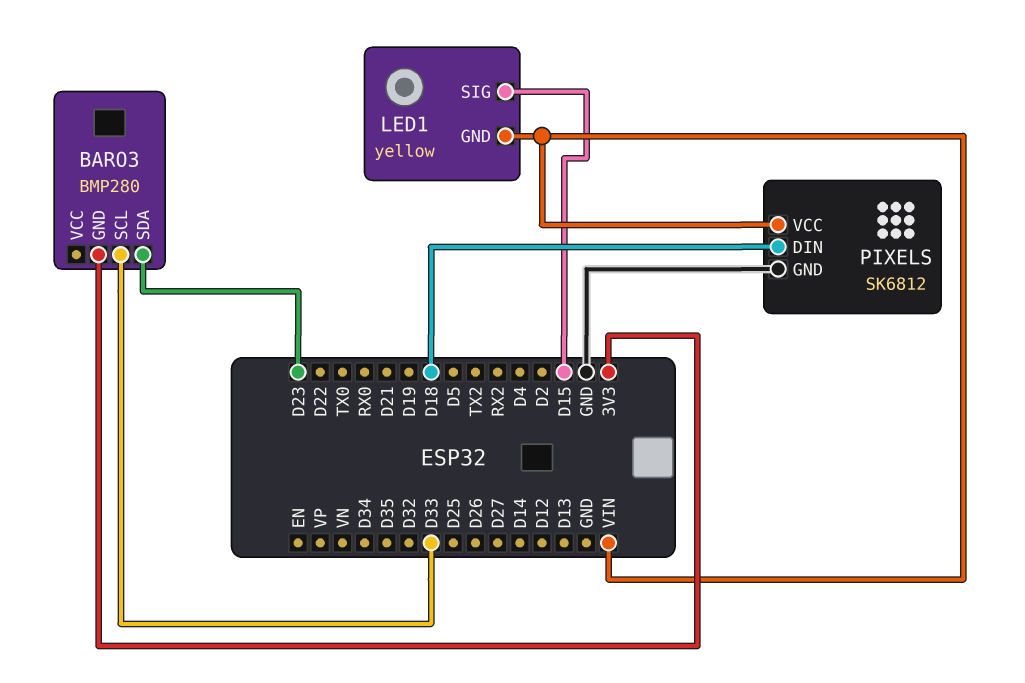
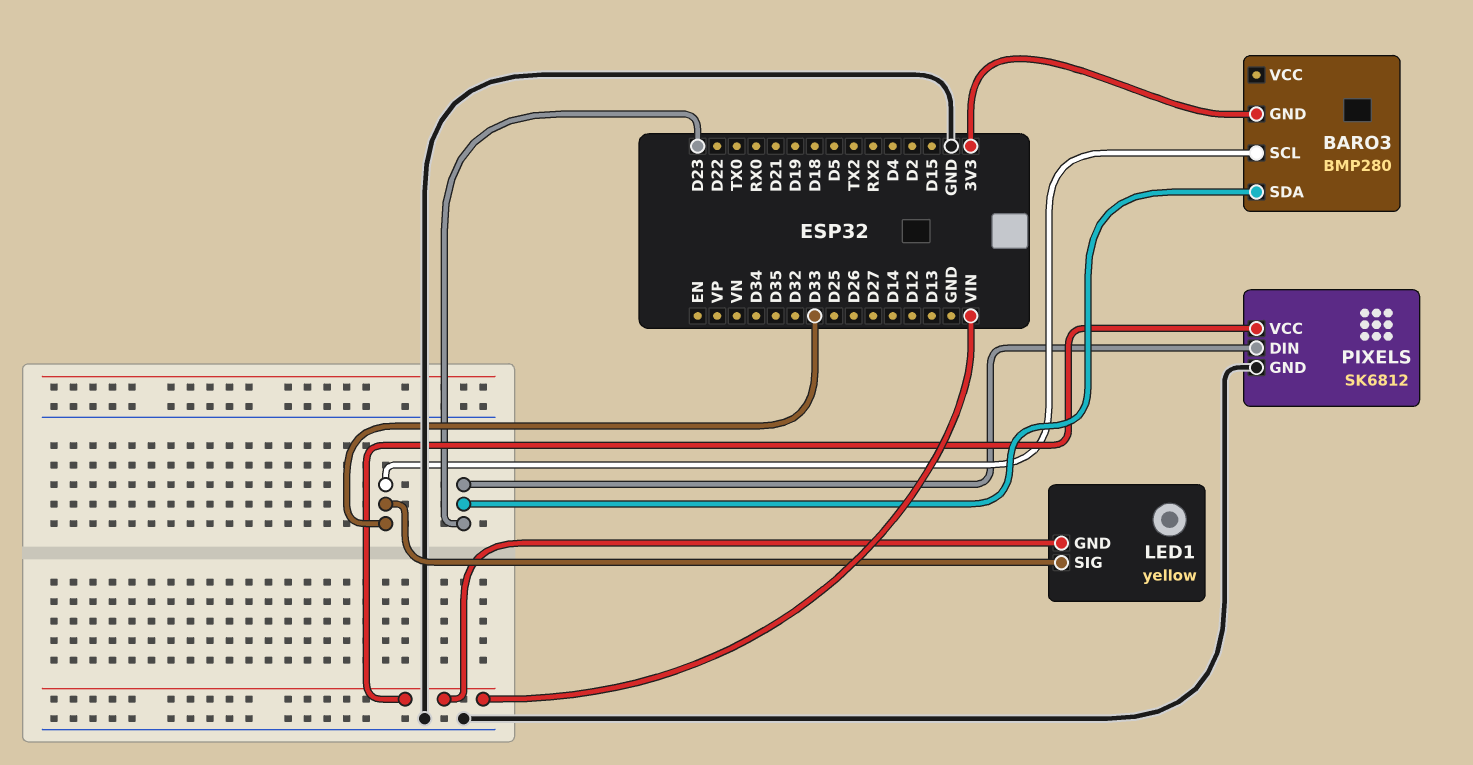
LED1 pin SIG: D15 -> D33
PIXELS pin DIN: D18 -> D23

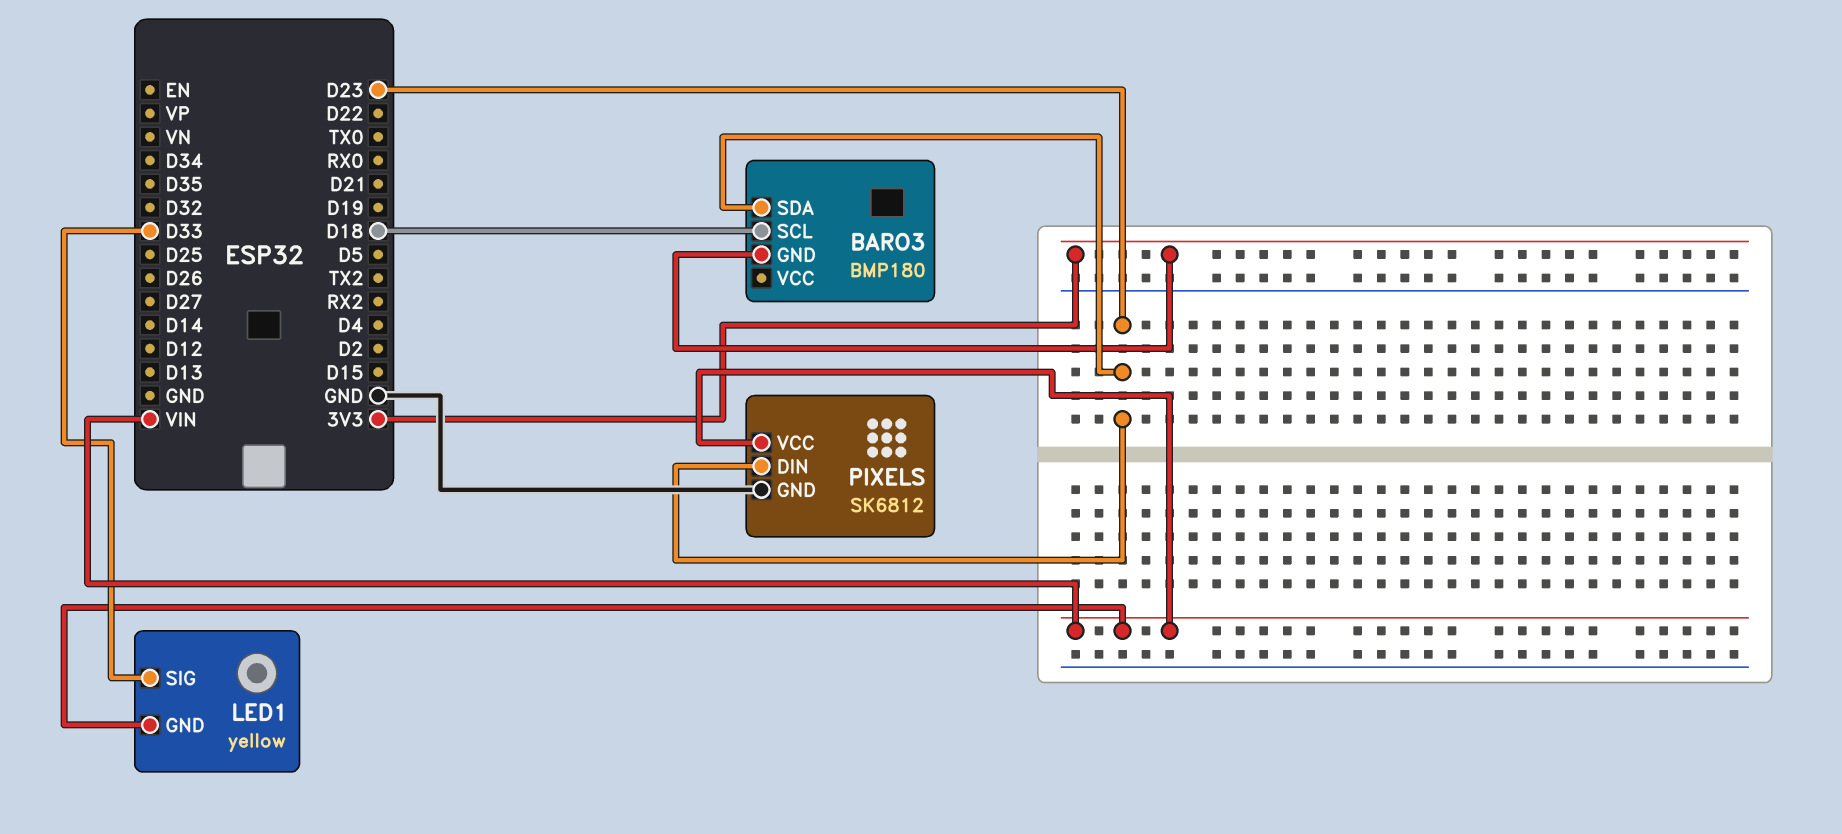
BARO3: BMP280 -> BMP180
BARO3 pin SCL: D33 -> D18

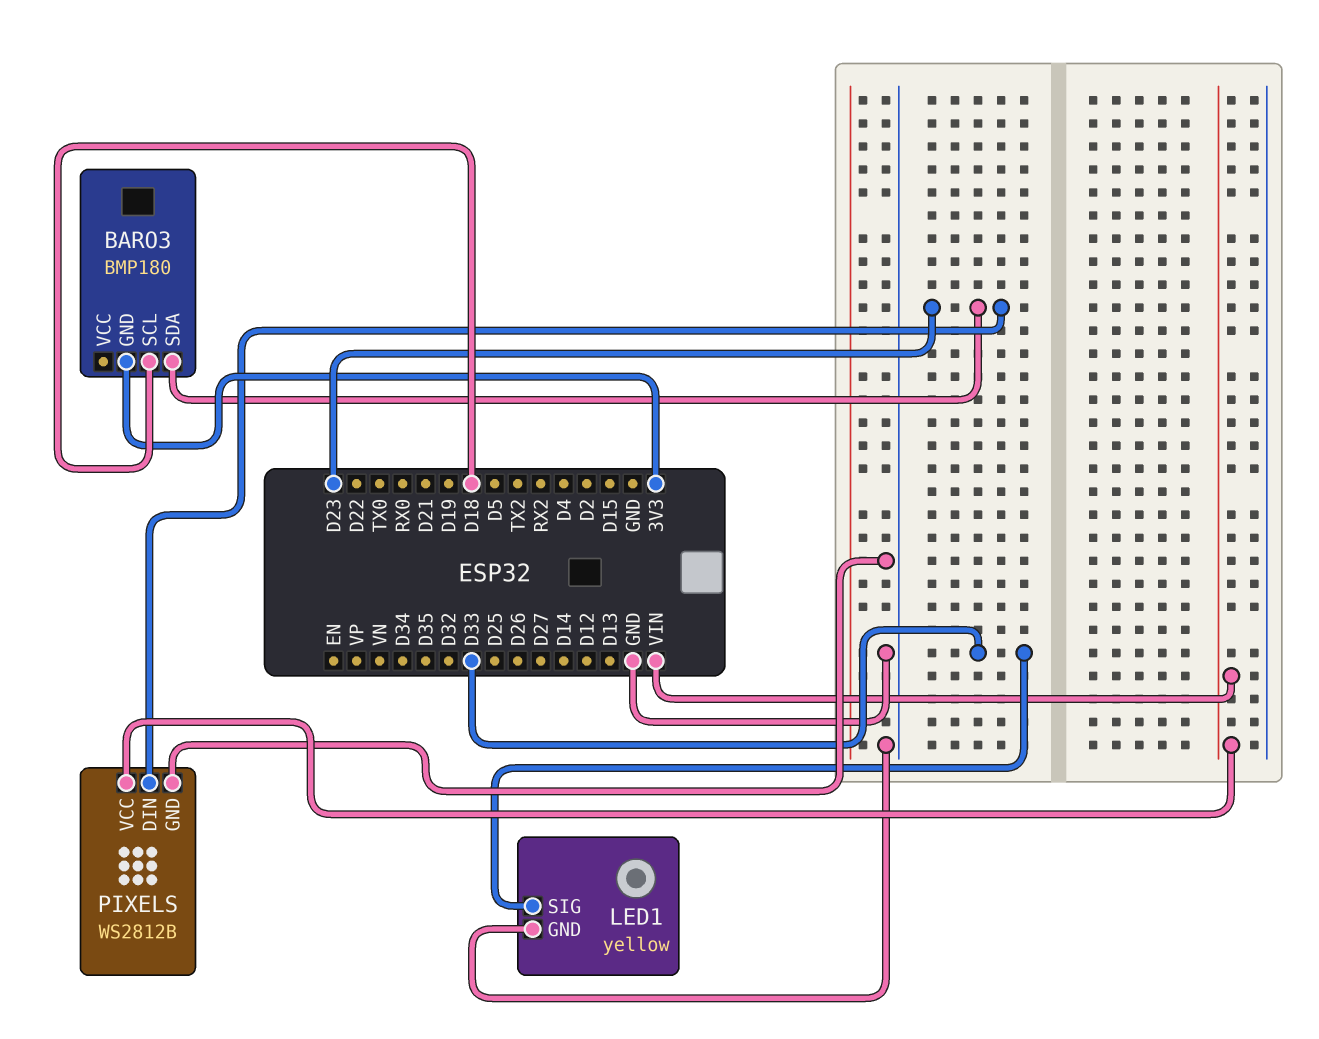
LED1 pin GND: VIN -> GND
PIXELS: SK6812 -> WS2812B

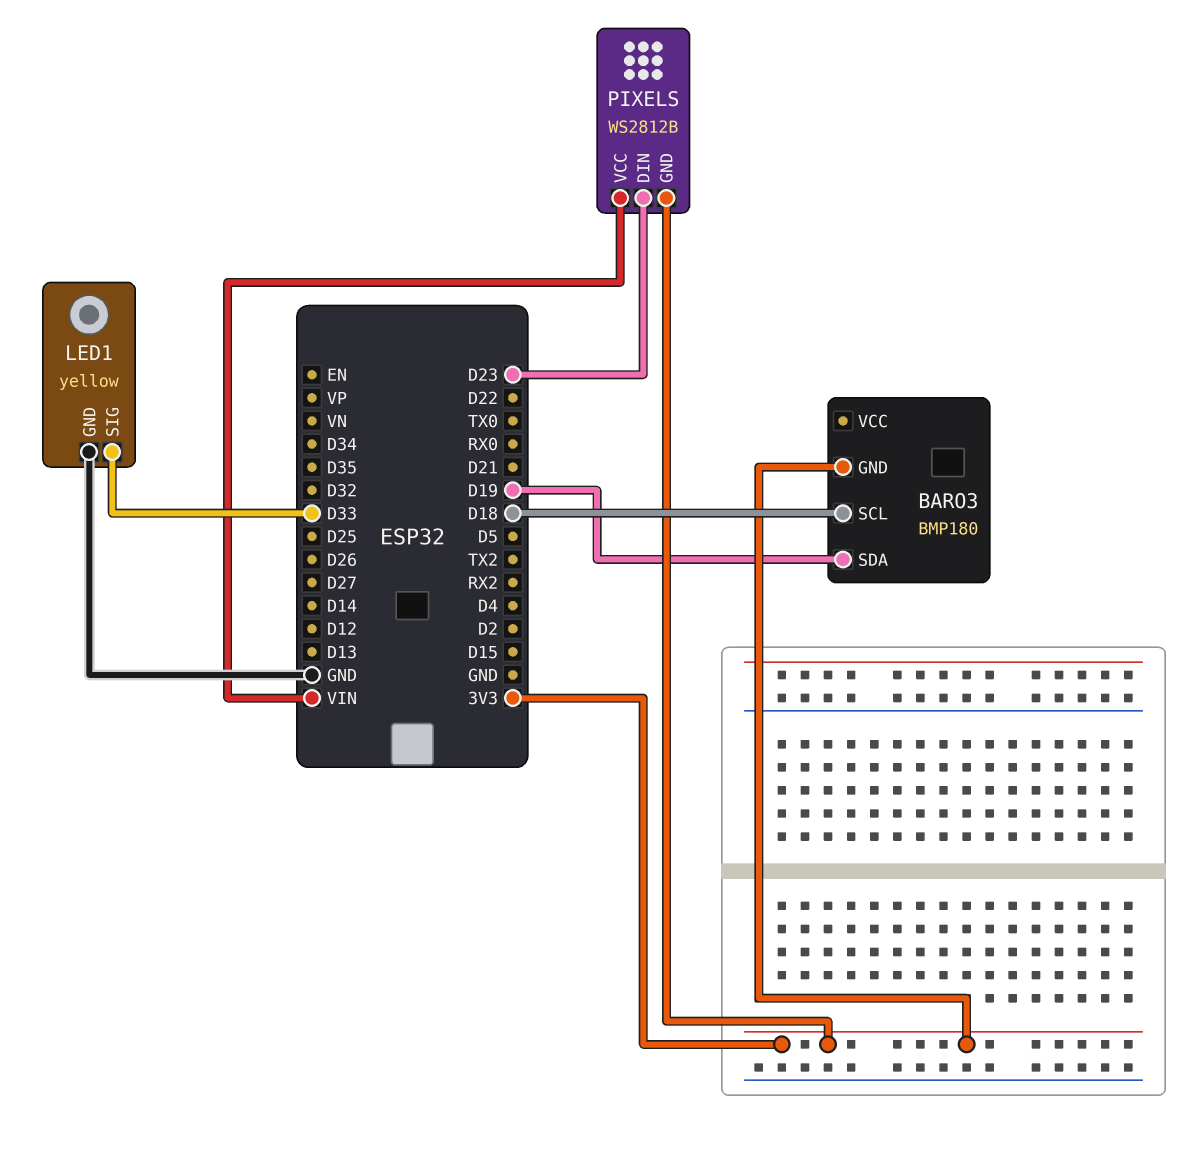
BARO3 pin SDA: D23 -> D19
PIXELS pin GND: GND -> 3V3

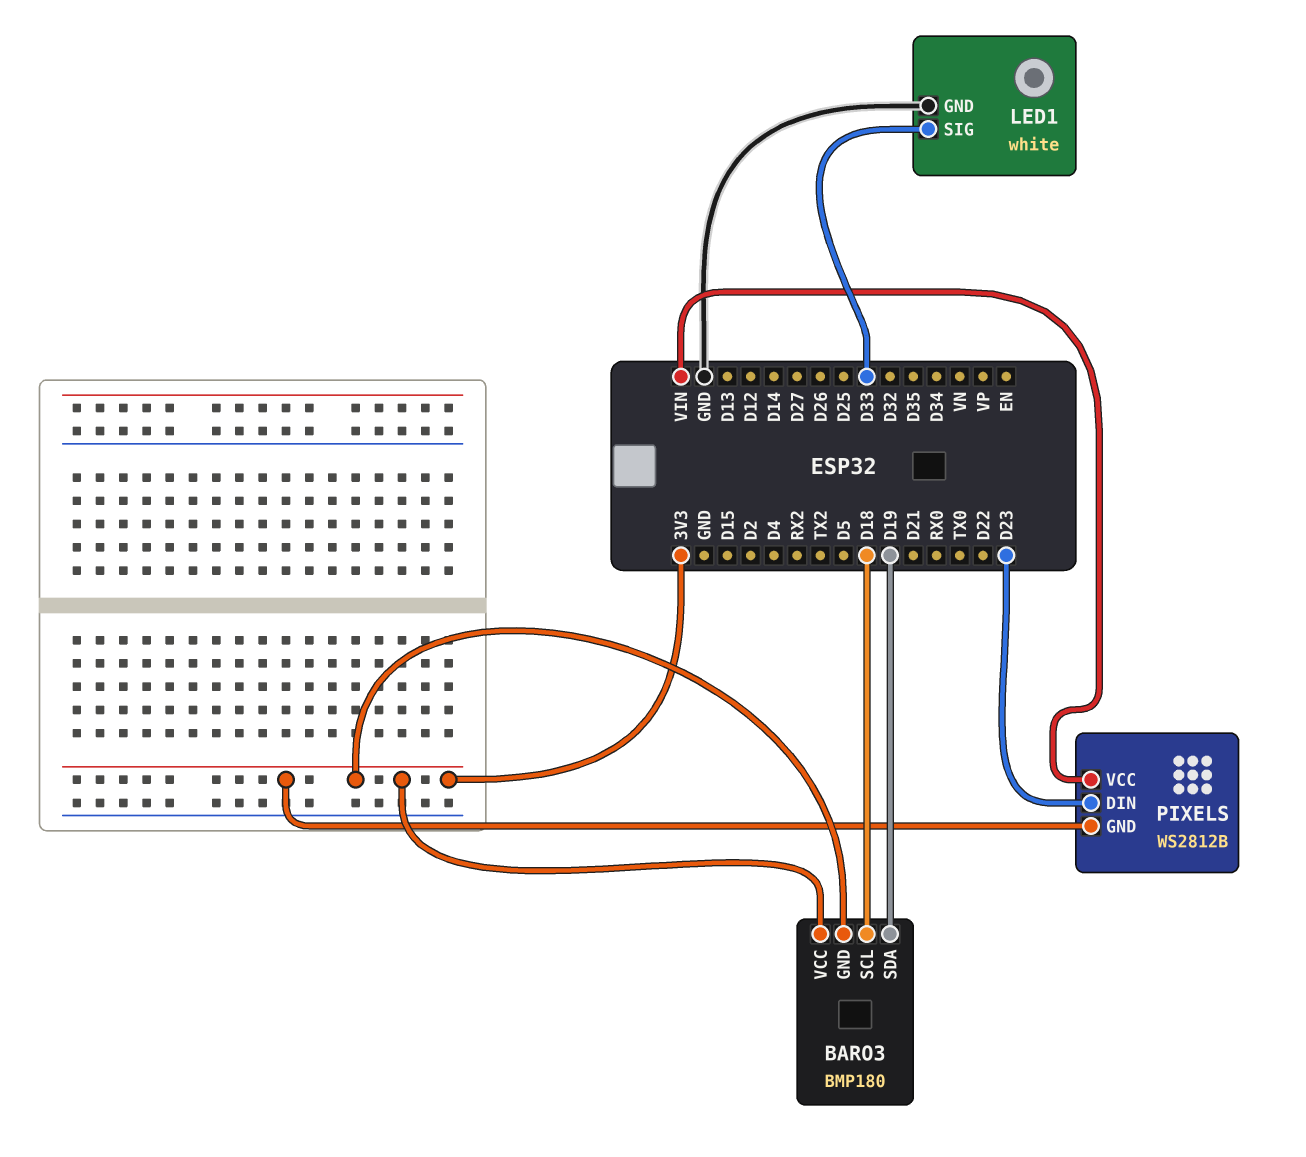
BARO3 pin VCC: none -> 3V3
LED1: yellow -> white

